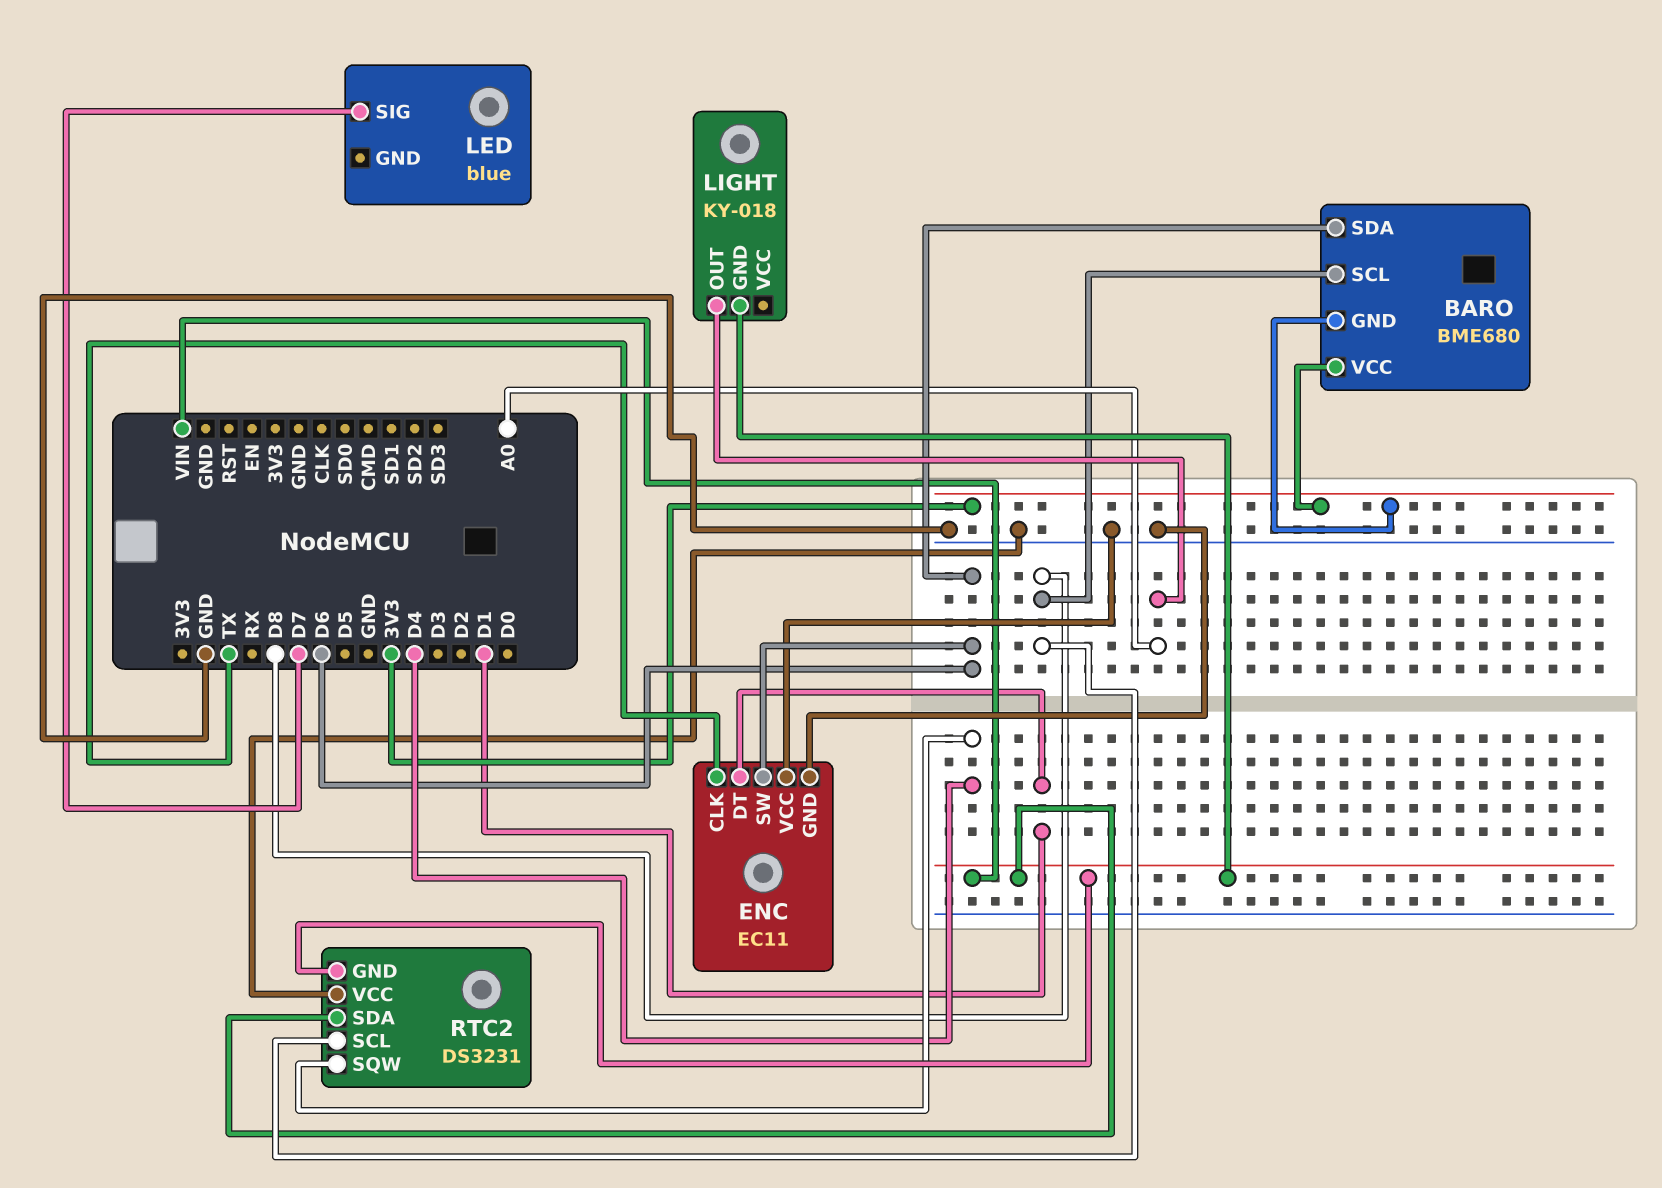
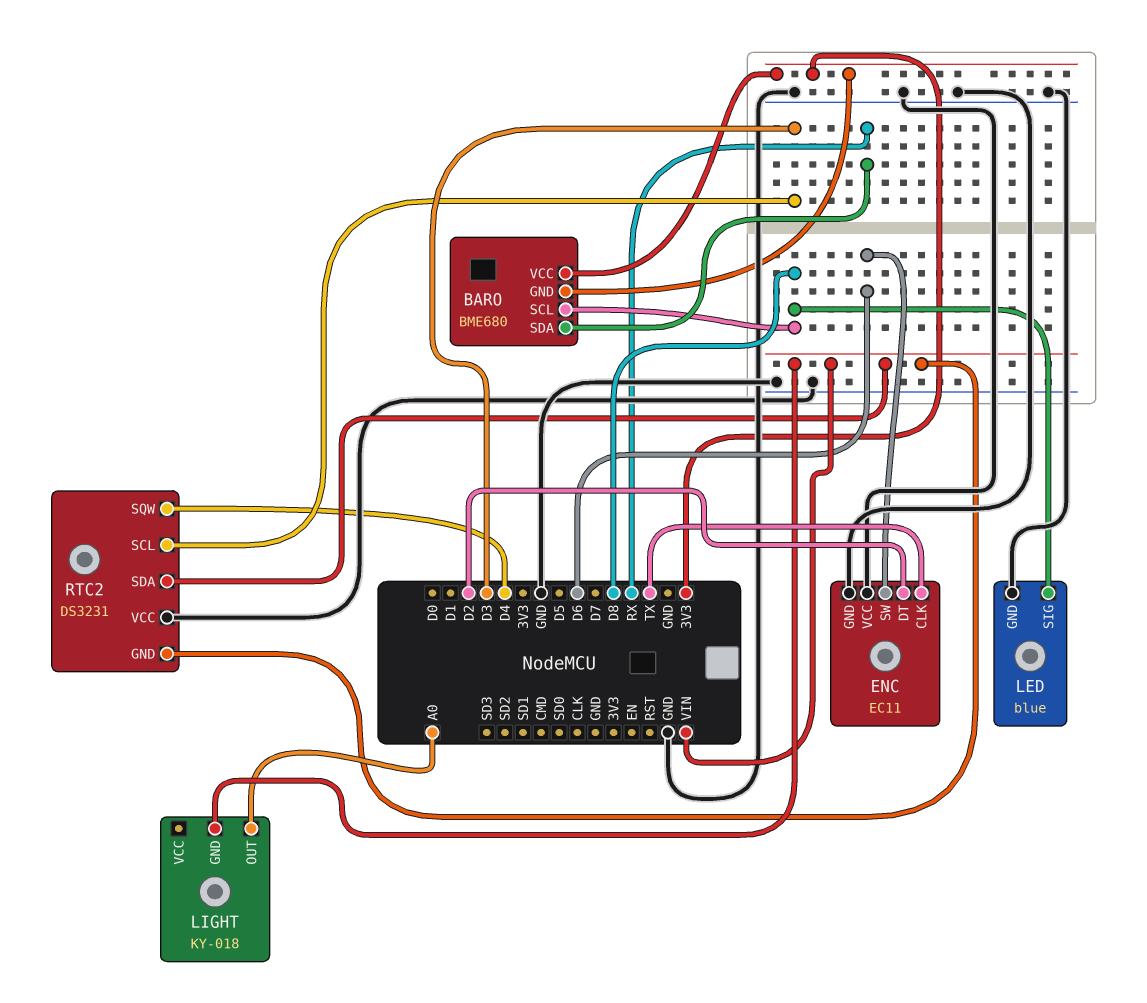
BARO pin SDA: D6 -> RX
ENC pin DT: D1 -> D2
LED pin GND: none -> GND
LED pin SIG: D7 -> D8
RTC2 pin SCL: D8 -> D3

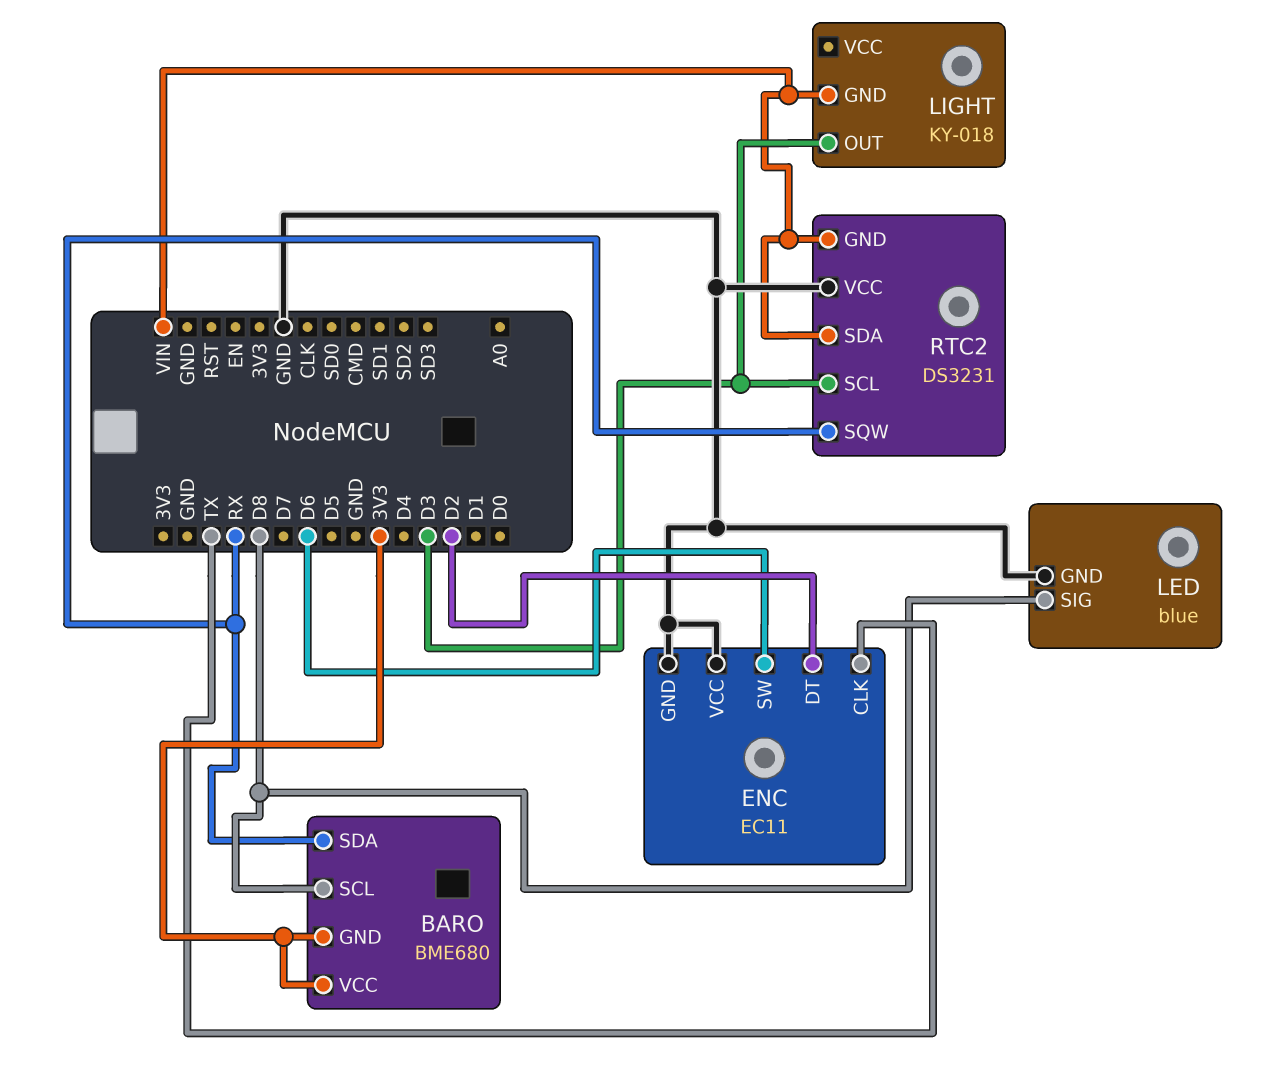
LIGHT pin OUT: A0 -> D3
RTC2 pin SQW: D4 -> RX

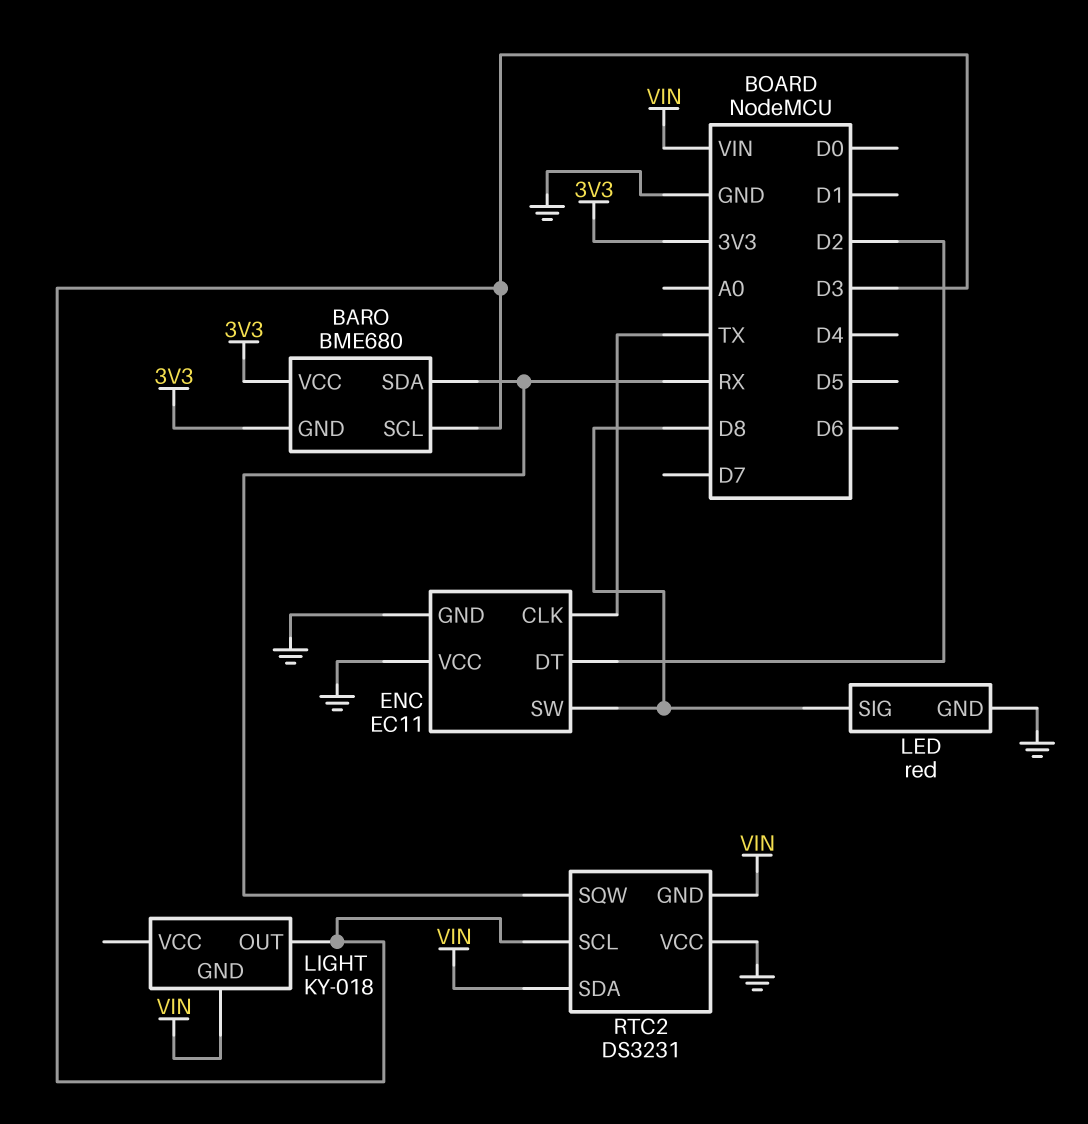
BARO pin SCL: D8 -> D3
ENC pin SW: D6 -> D8
LED: blue -> red

